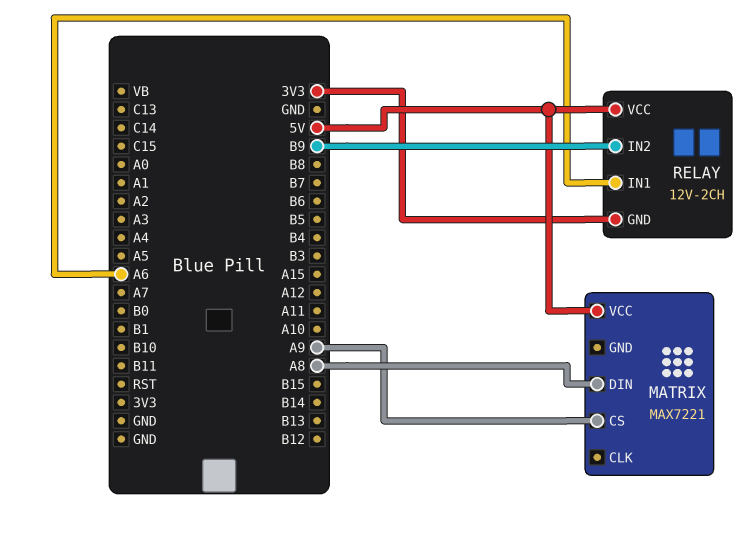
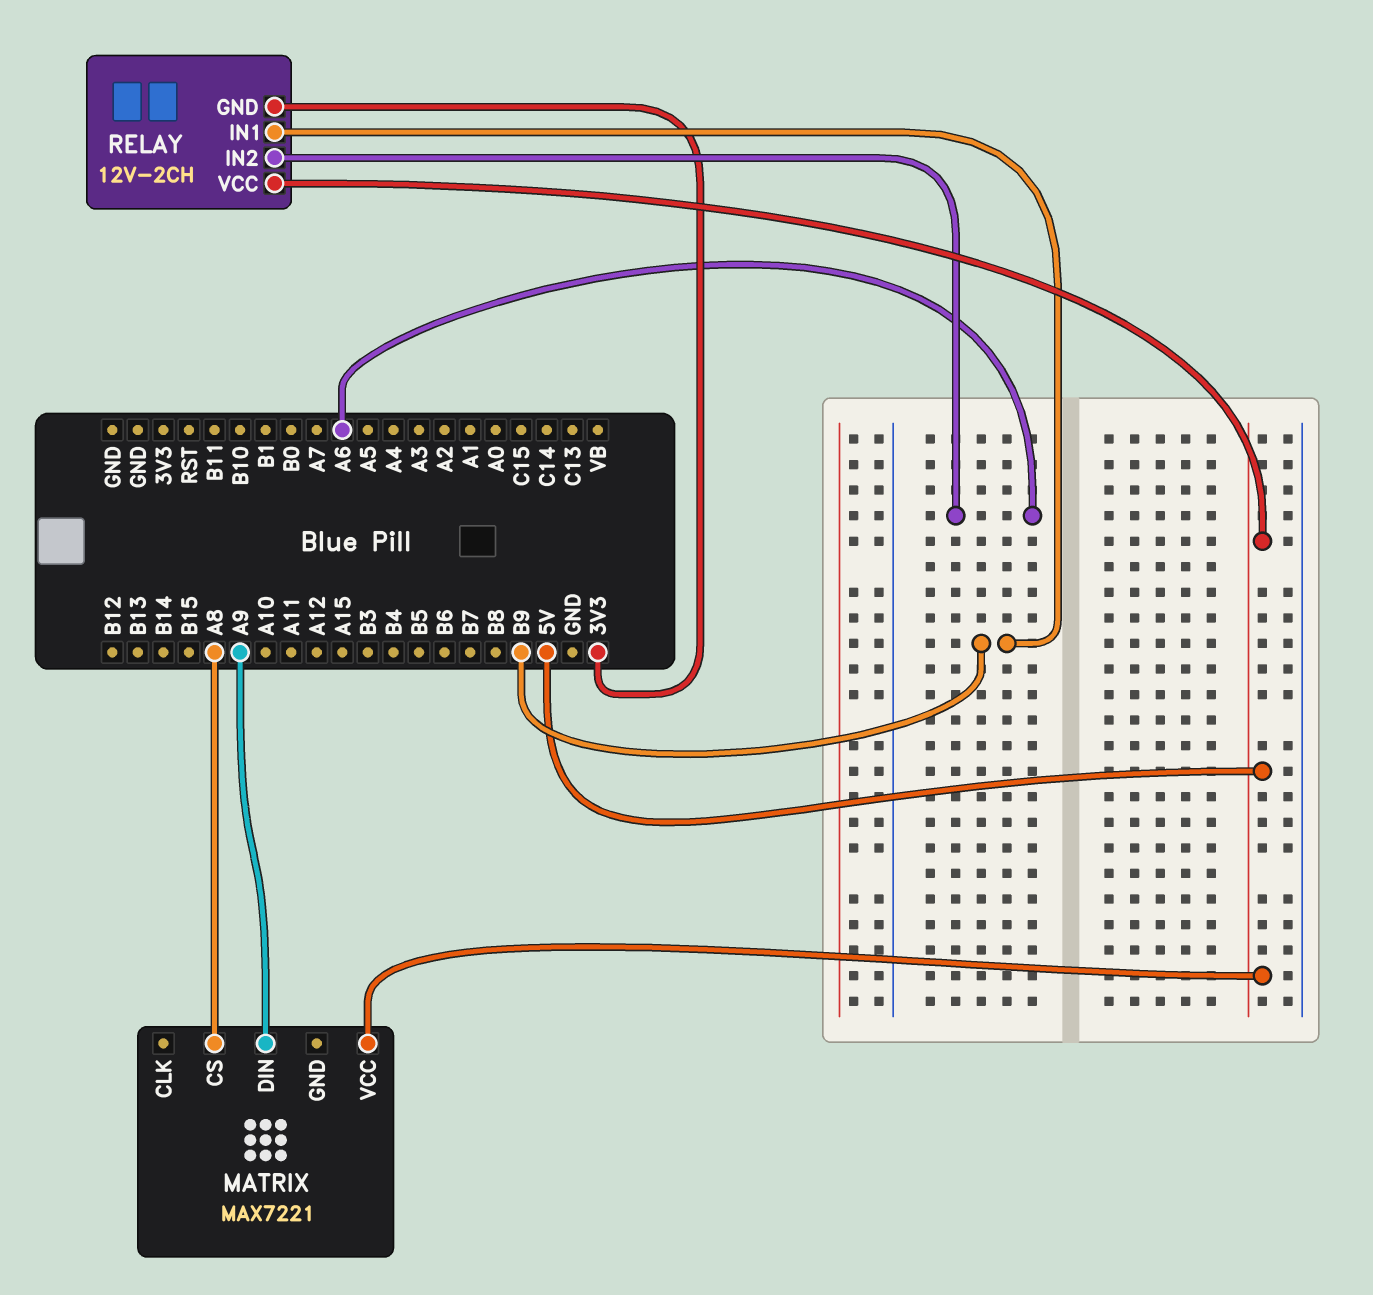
MATRIX pin CS: A9 -> A8
MATRIX pin DIN: A8 -> A9
RELAY pin IN1: A6 -> B9
RELAY pin IN2: B9 -> A6

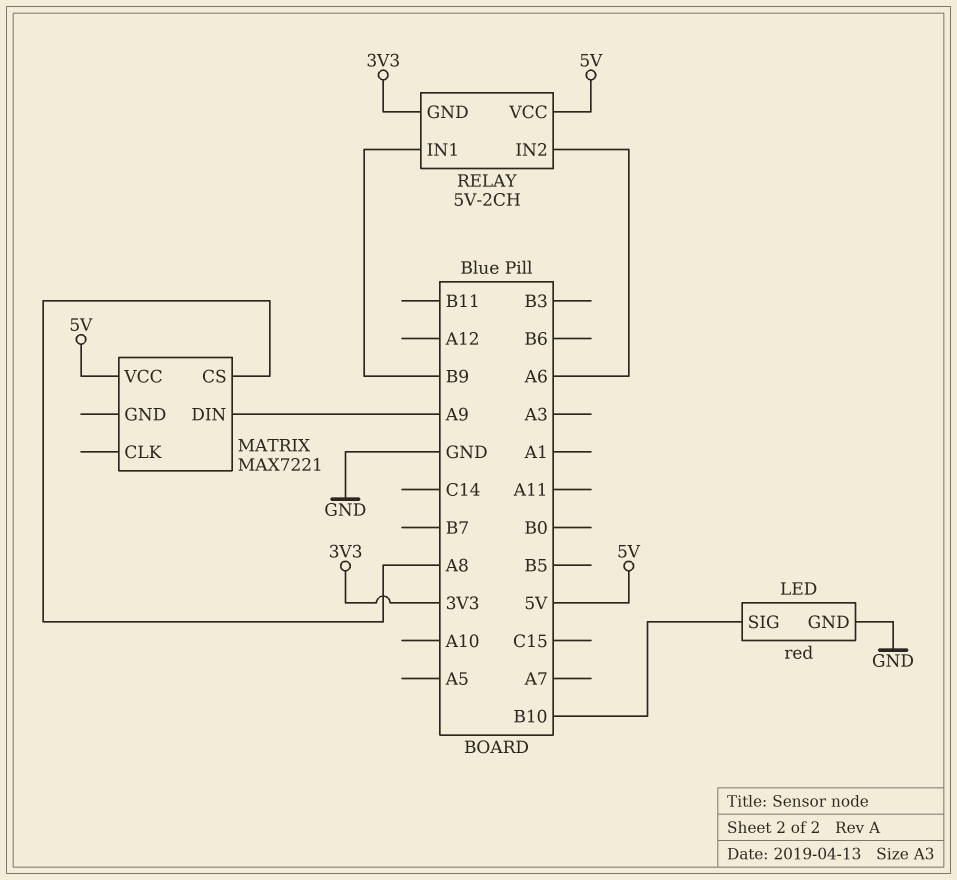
LED: none -> red
LED pin GND: none -> GND
LED pin SIG: none -> B10
RELAY: 12V-2CH -> 5V-2CH

